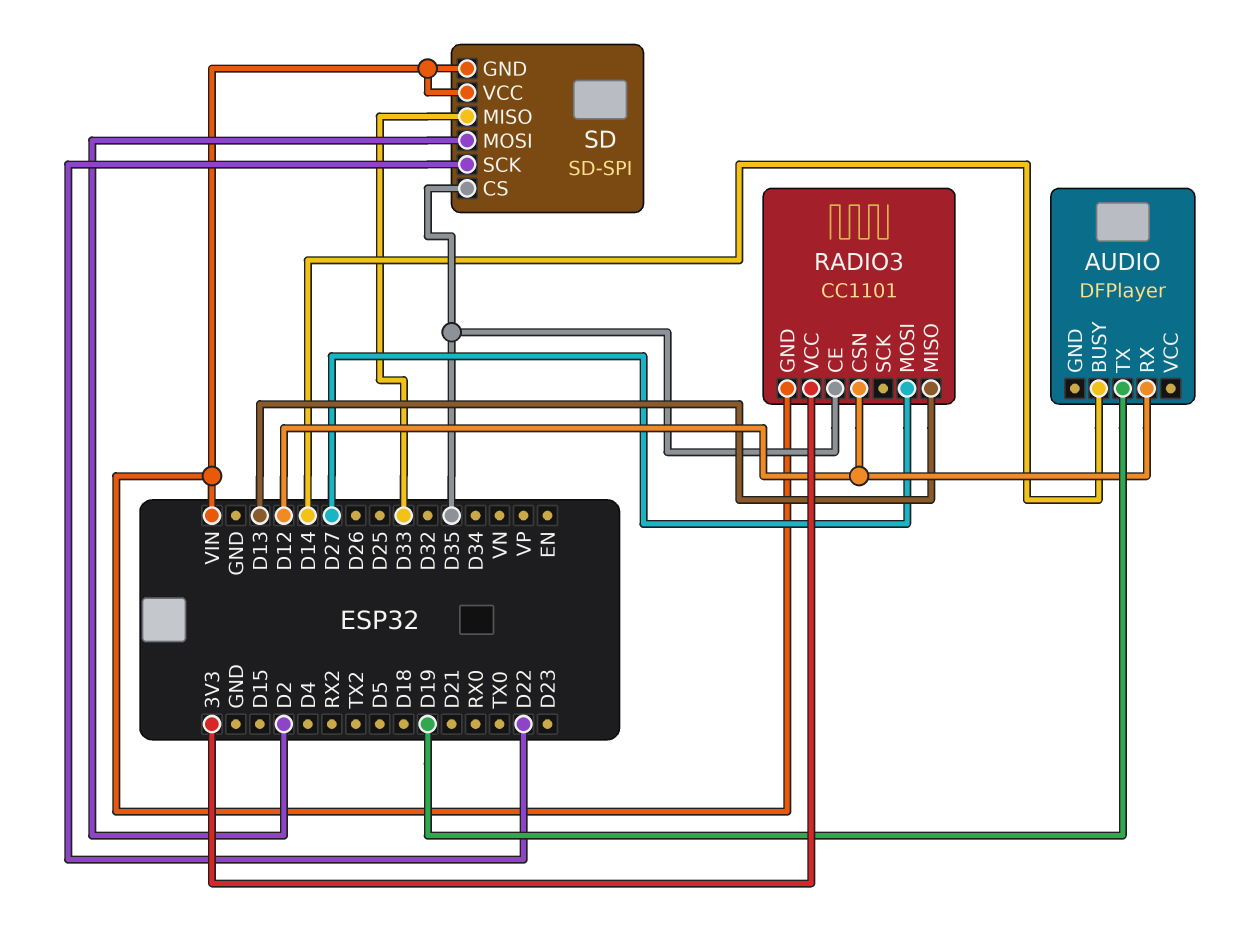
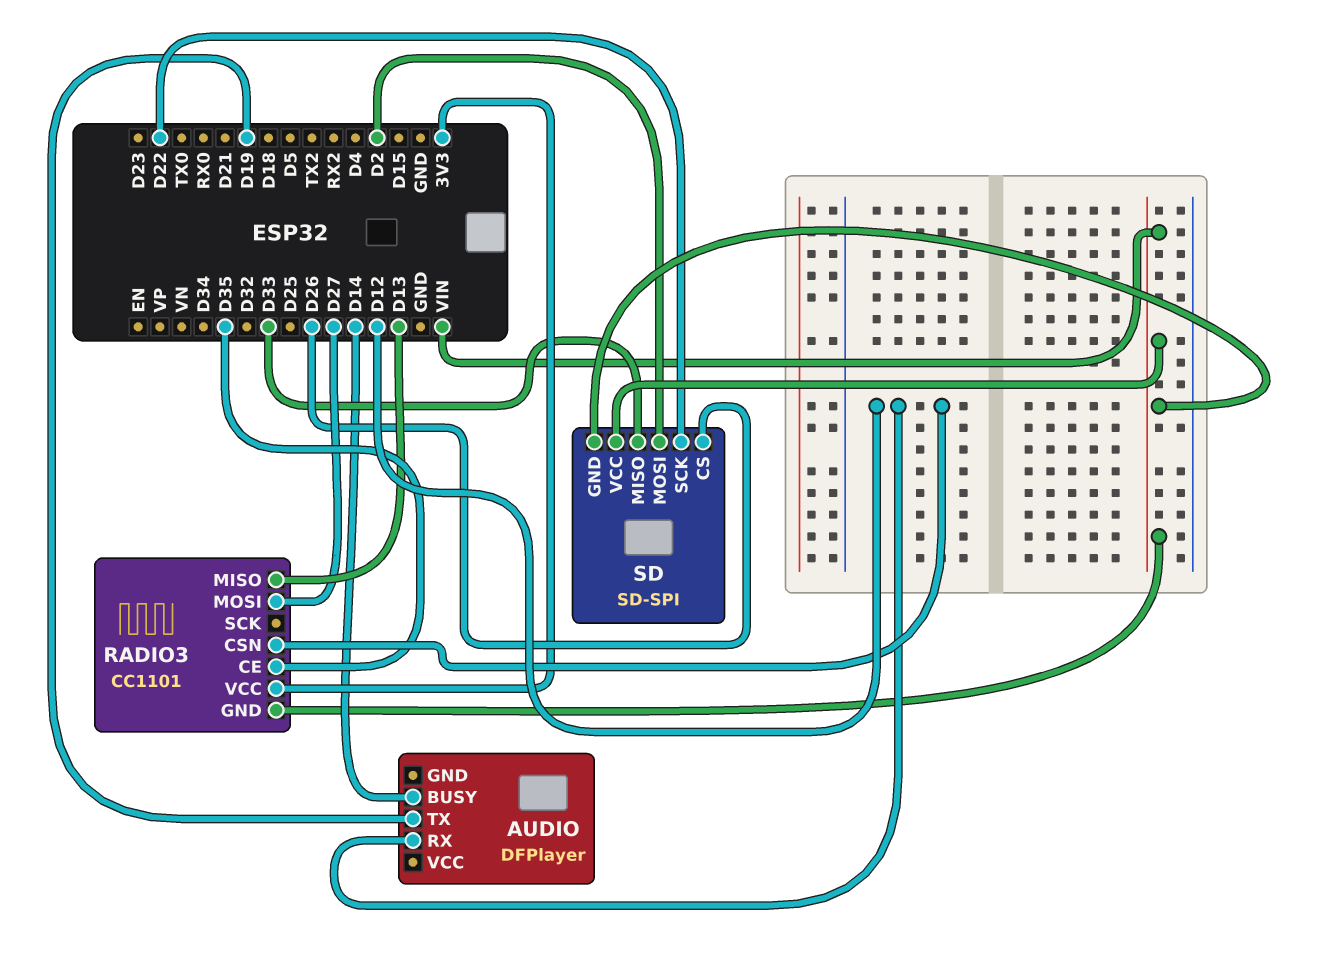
SD pin CS: D35 -> D26

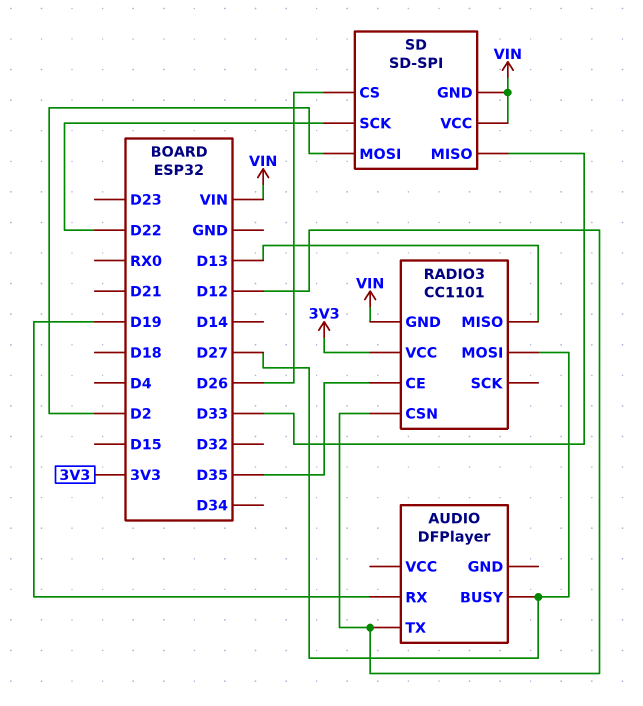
AUDIO pin BUSY: D14 -> D27
AUDIO pin RX: D12 -> D19
AUDIO pin TX: D19 -> D12

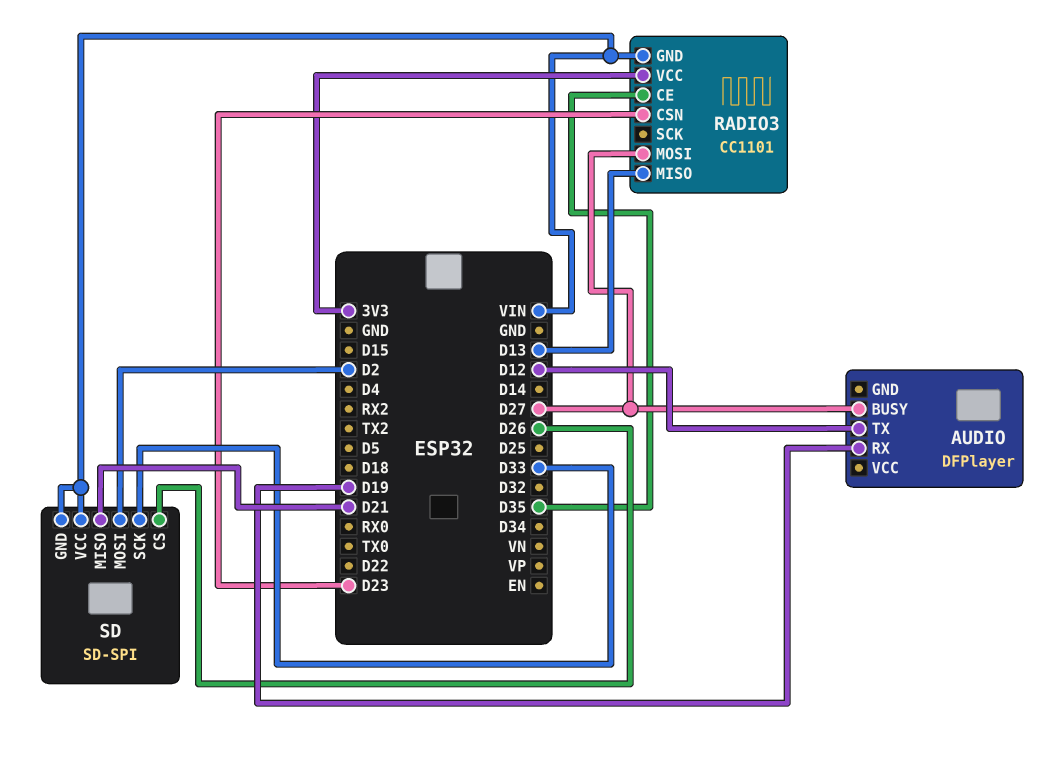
RADIO3 pin CSN: D12 -> D23
SD pin MISO: D33 -> D21
SD pin SCK: D22 -> D33

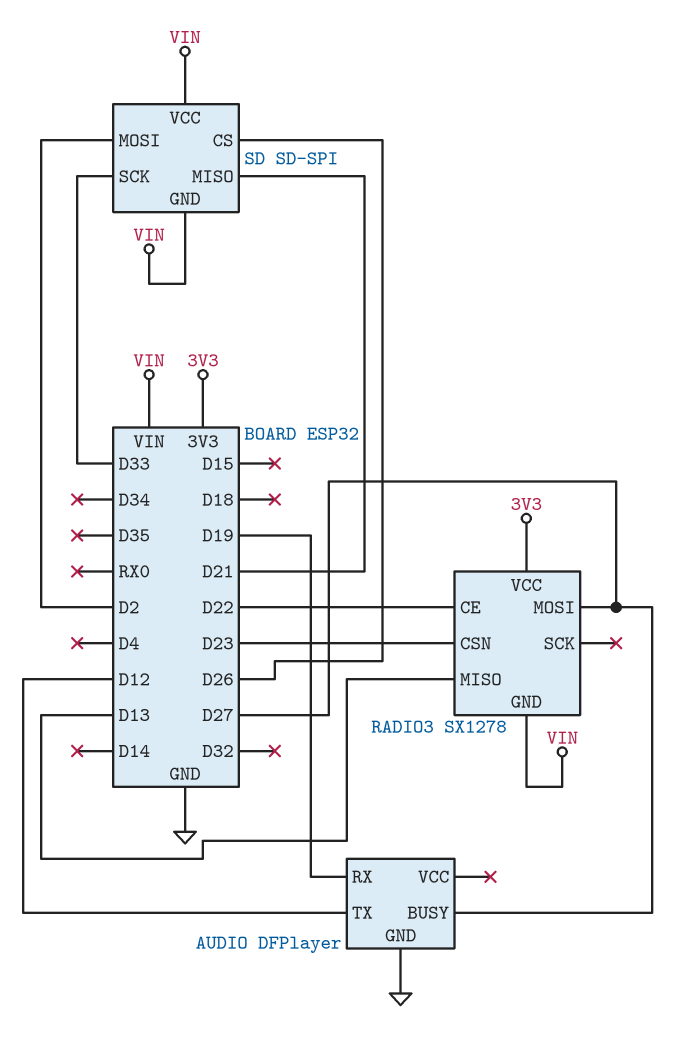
AUDIO pin GND: none -> GND
RADIO3: CC1101 -> SX1278
RADIO3 pin CE: D35 -> D22

